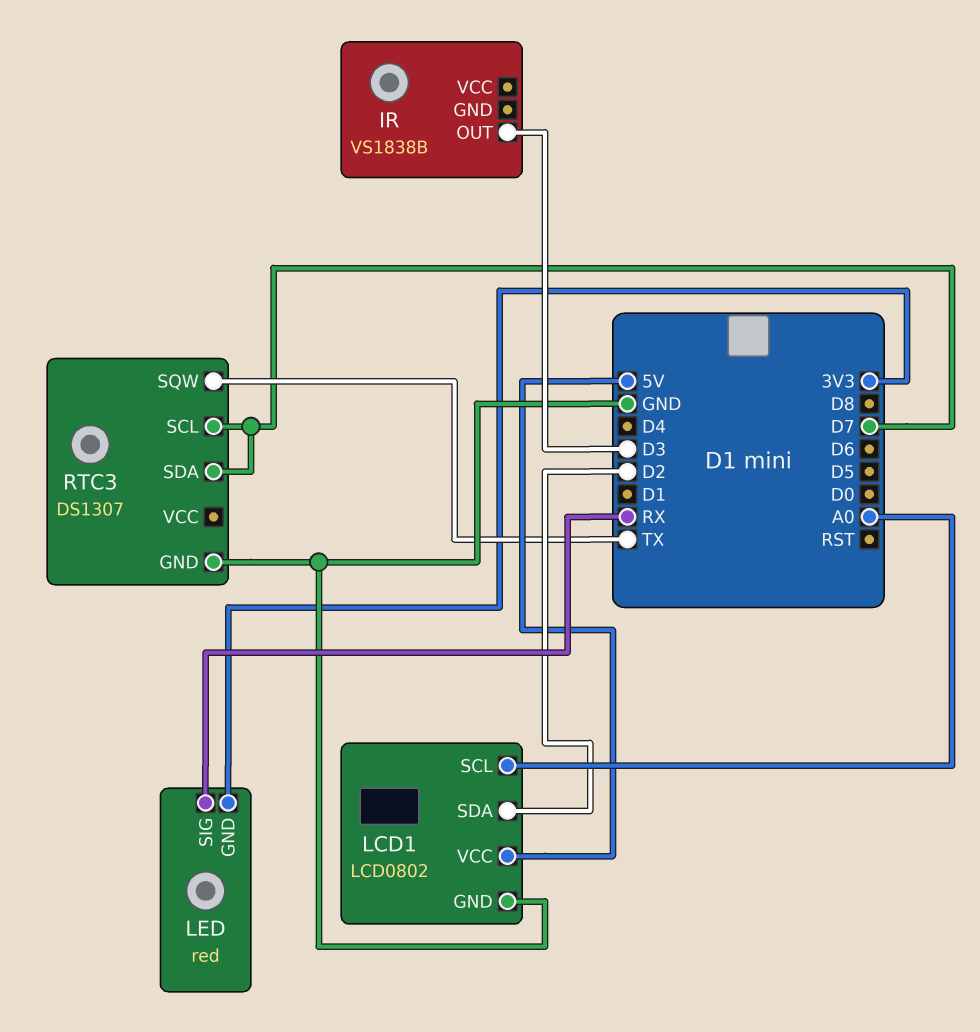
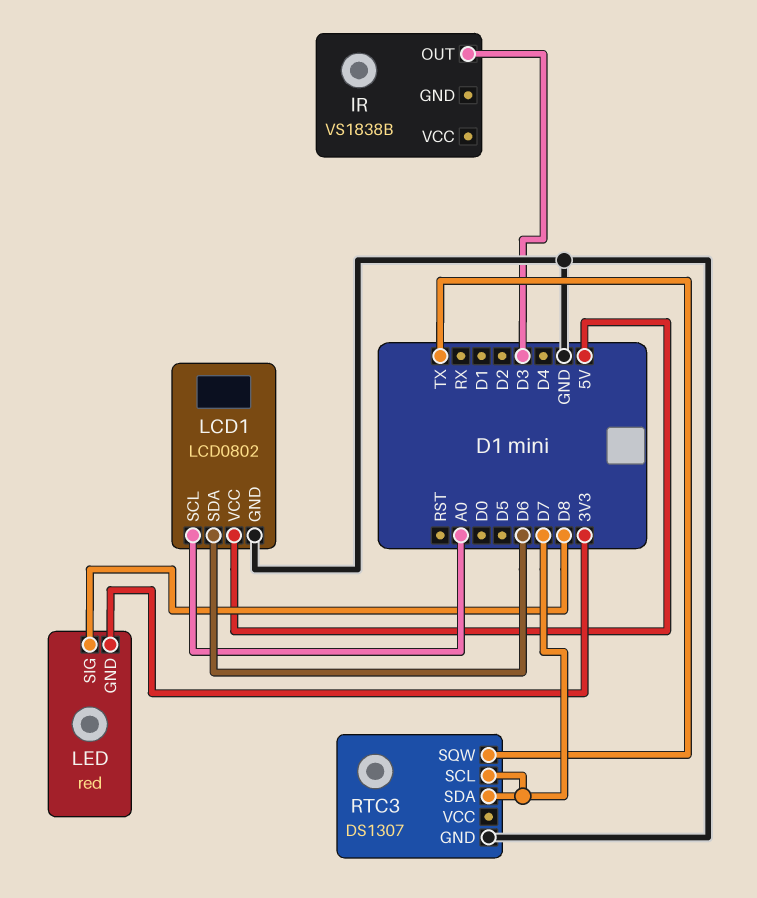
LCD1 pin SDA: D2 -> D6
LED pin SIG: RX -> D8

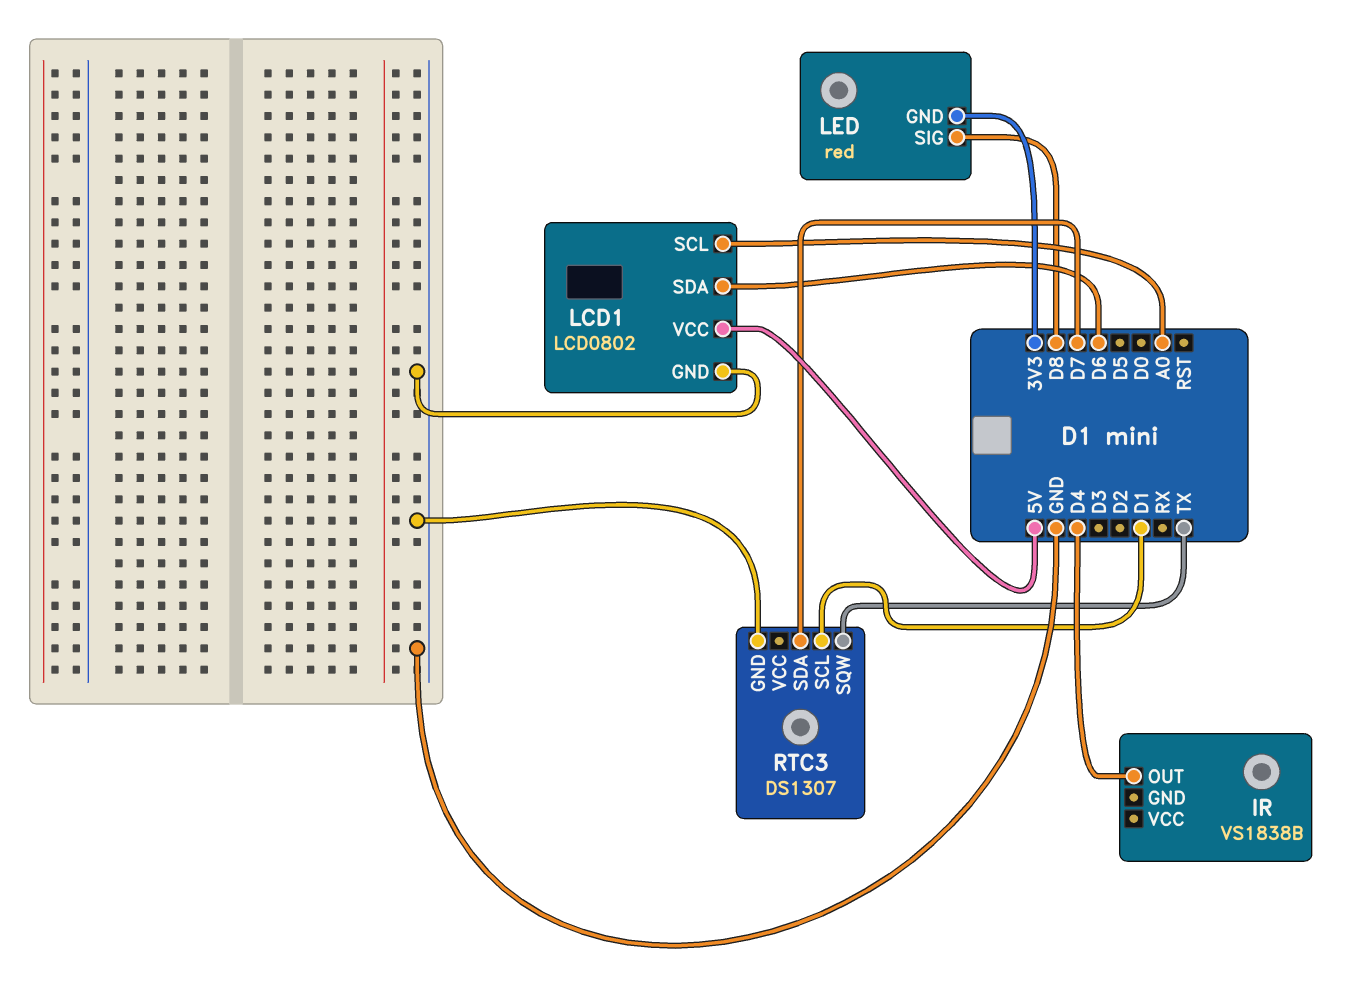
IR pin OUT: D3 -> D4
RTC3 pin SCL: D7 -> D1

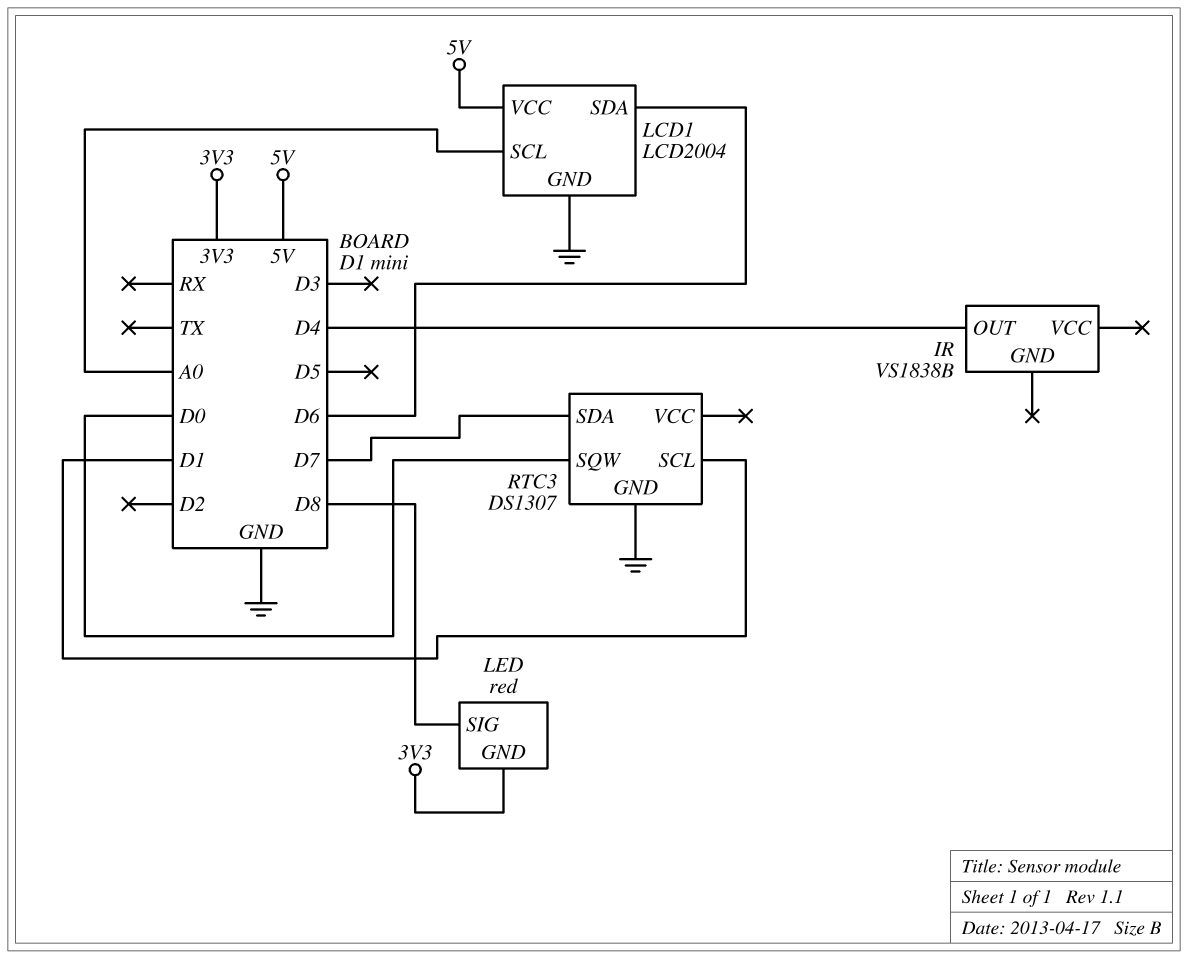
LCD1: LCD0802 -> LCD2004
RTC3 pin SQW: TX -> D0

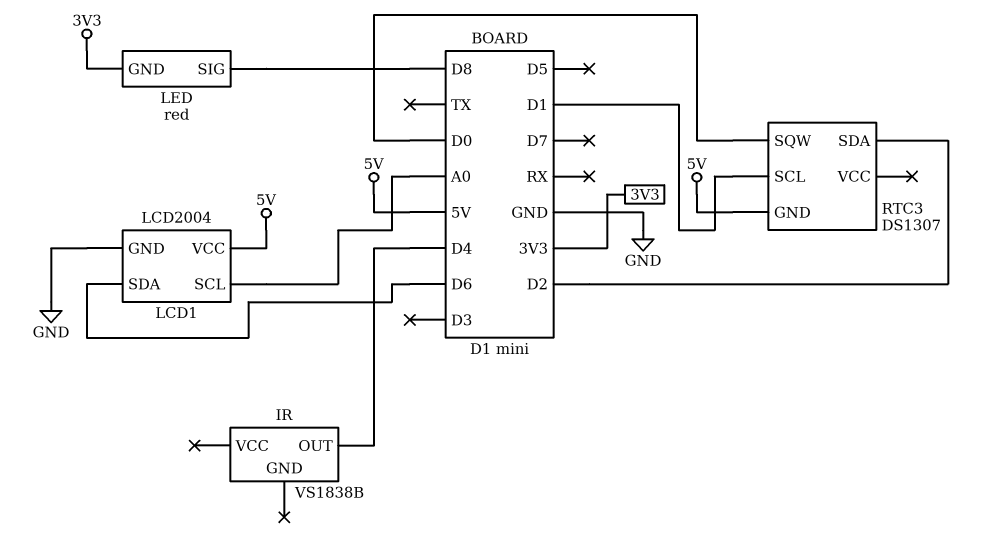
RTC3 pin GND: GND -> 5V
RTC3 pin SDA: D7 -> D2

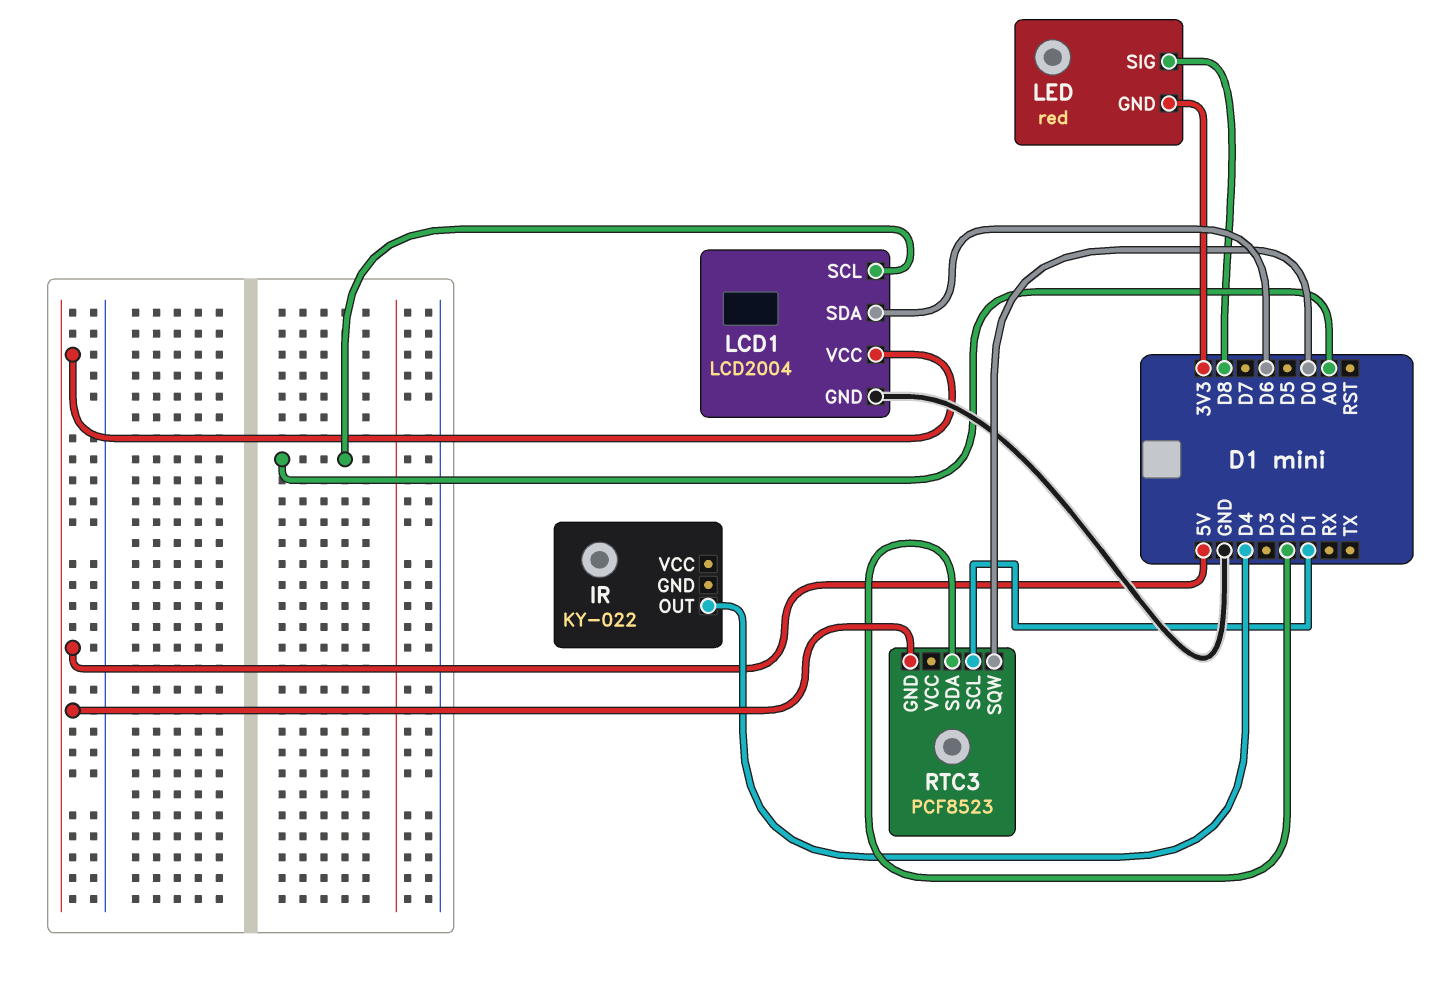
IR: VS1838B -> KY-022
RTC3: DS1307 -> PCF8523

